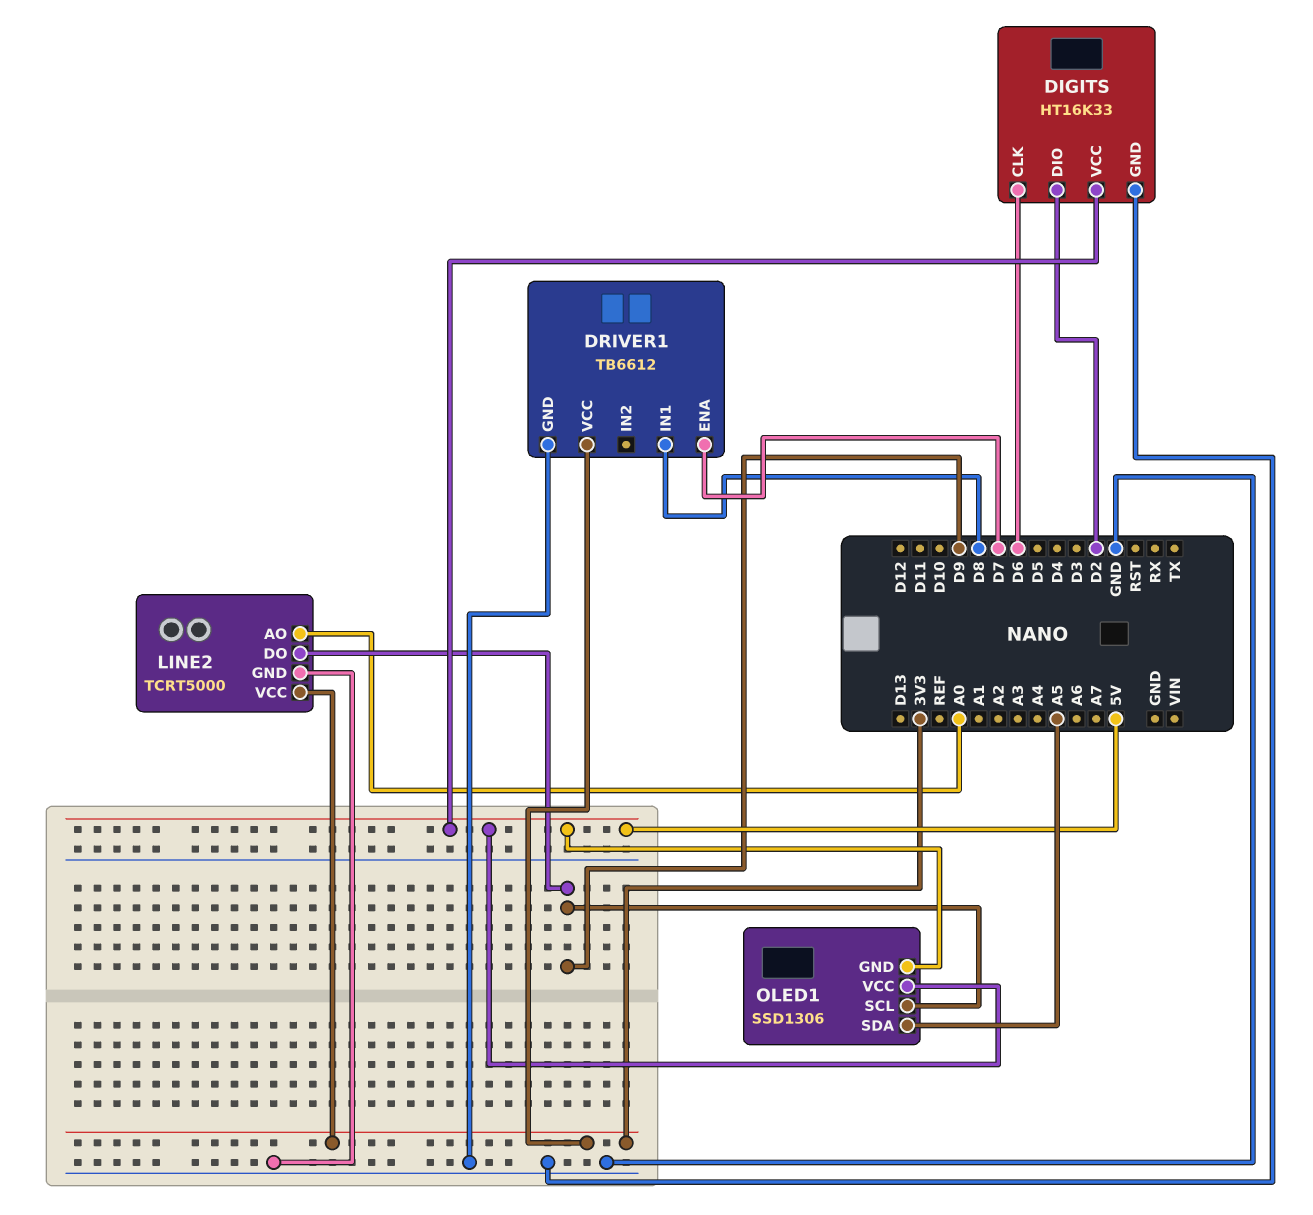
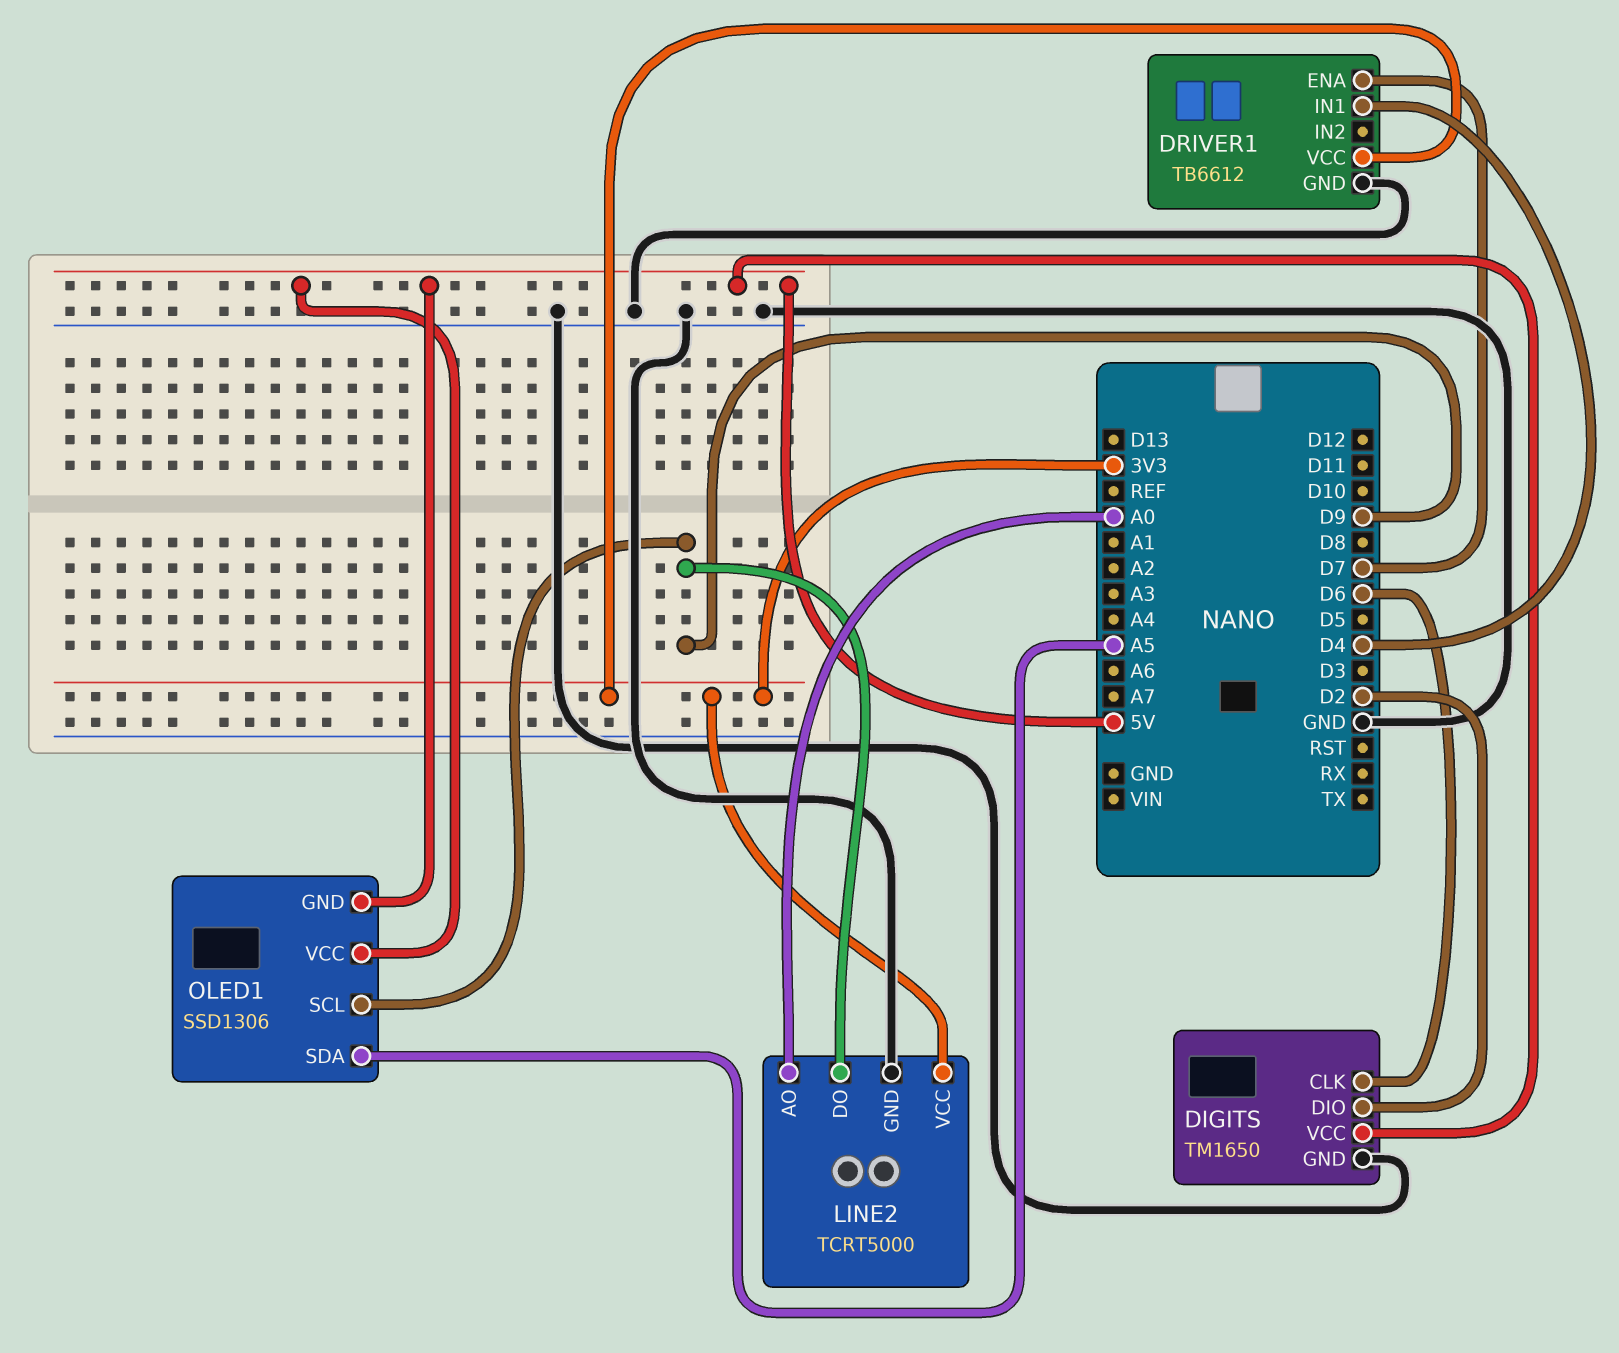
DIGITS: HT16K33 -> TM1650
DRIVER1 pin IN1: D8 -> D4

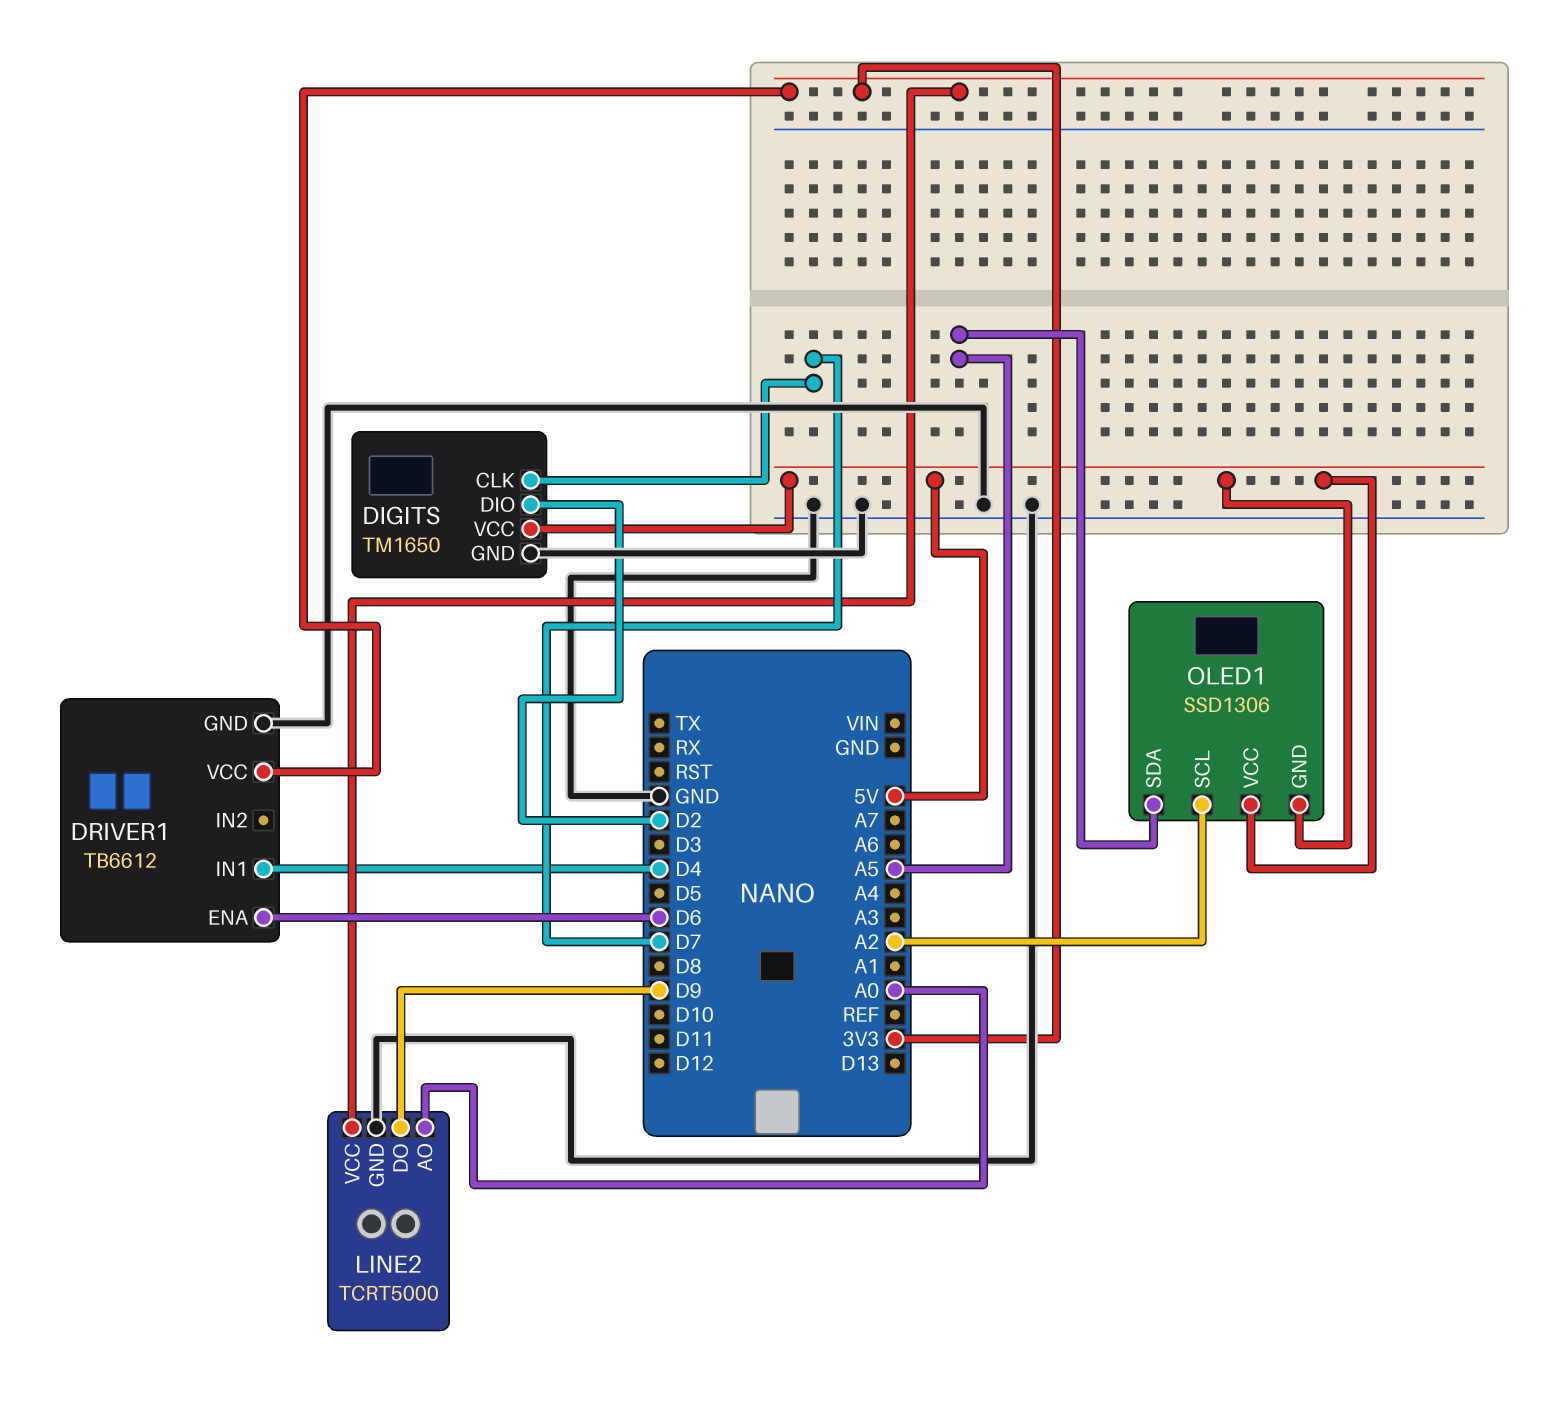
DIGITS pin CLK: D6 -> D7
DRIVER1 pin ENA: D7 -> D6
OLED1 pin SCL: D9 -> A2

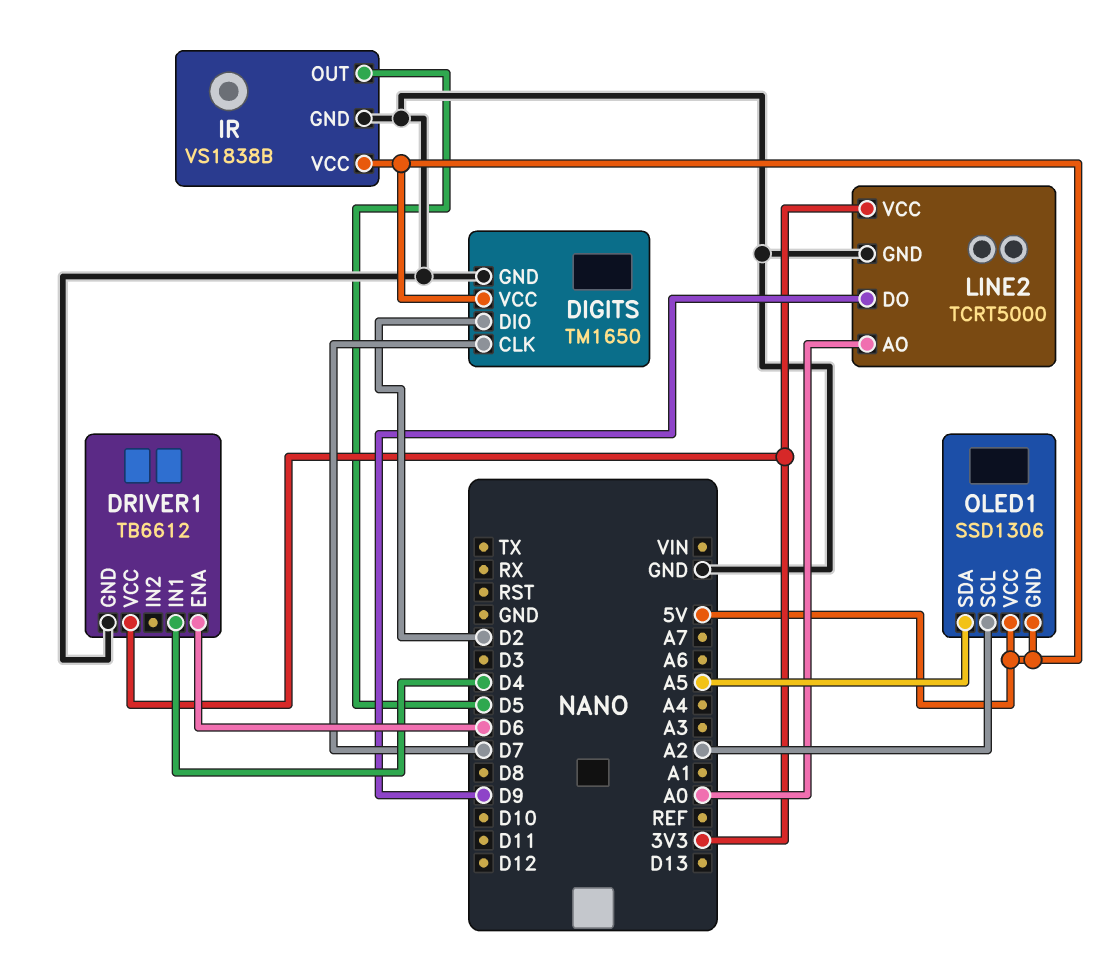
IR: none -> VS1838B
IR pin GND: none -> GND
IR pin OUT: none -> D5
IR pin VCC: none -> 5V

